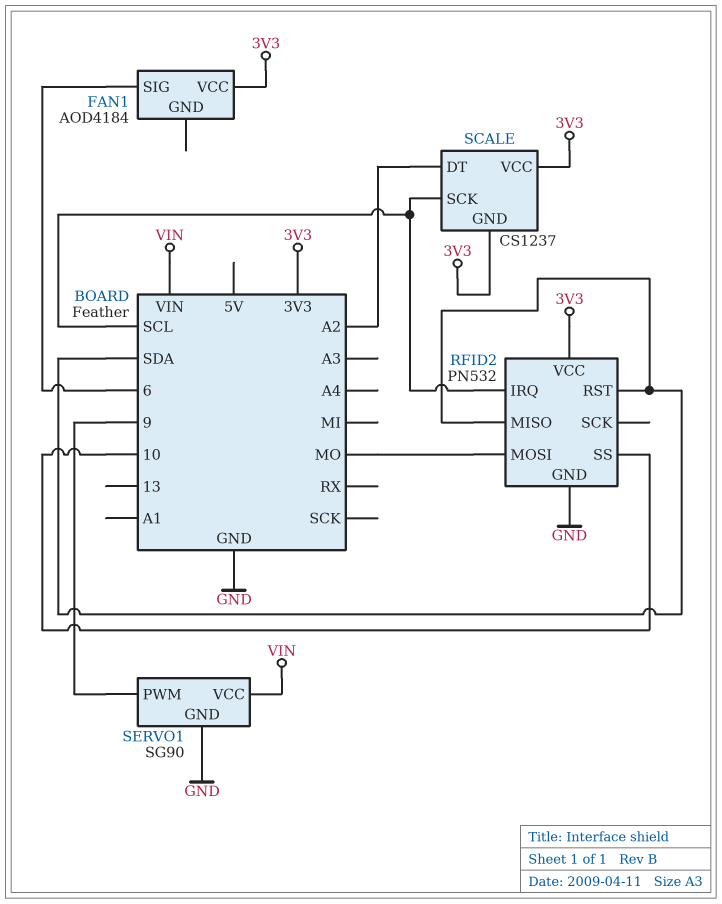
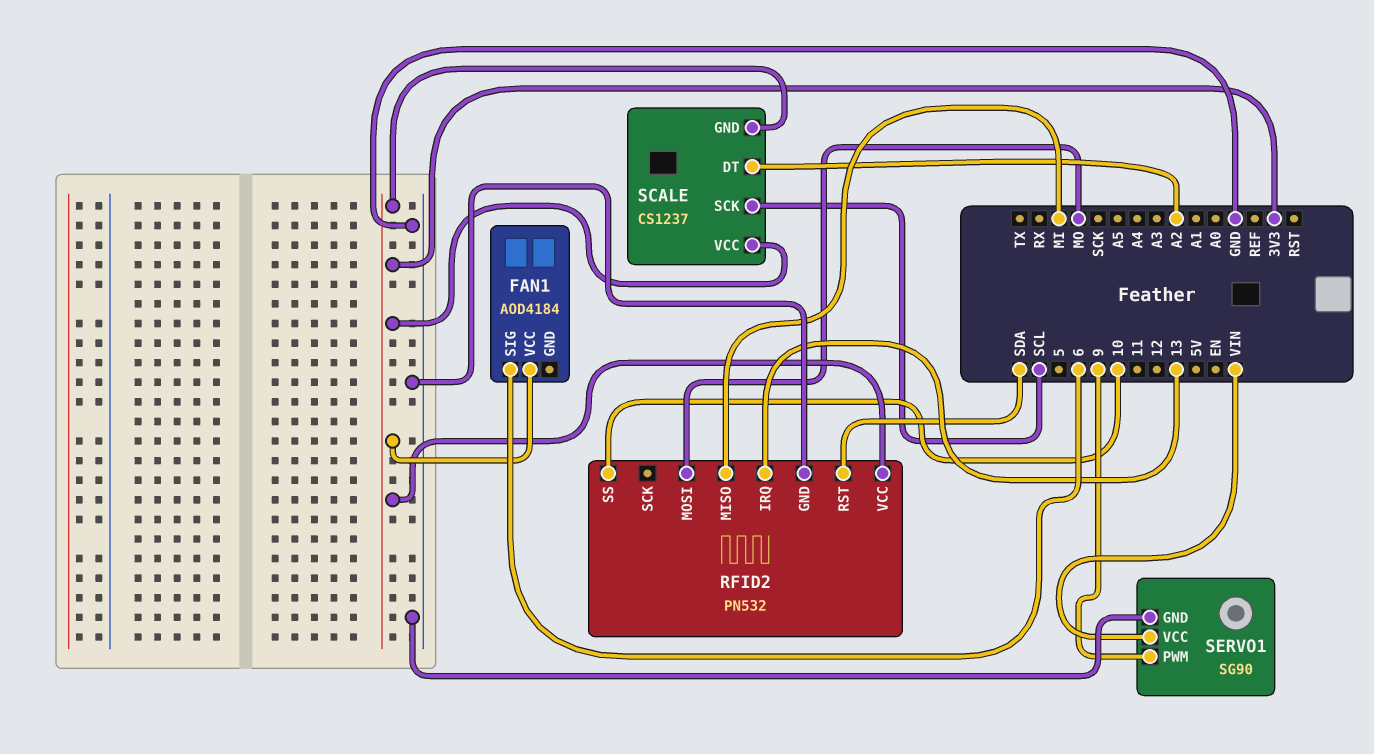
RFID2 pin IRQ: SCL -> 13
RFID2 pin MISO: SDA -> MI

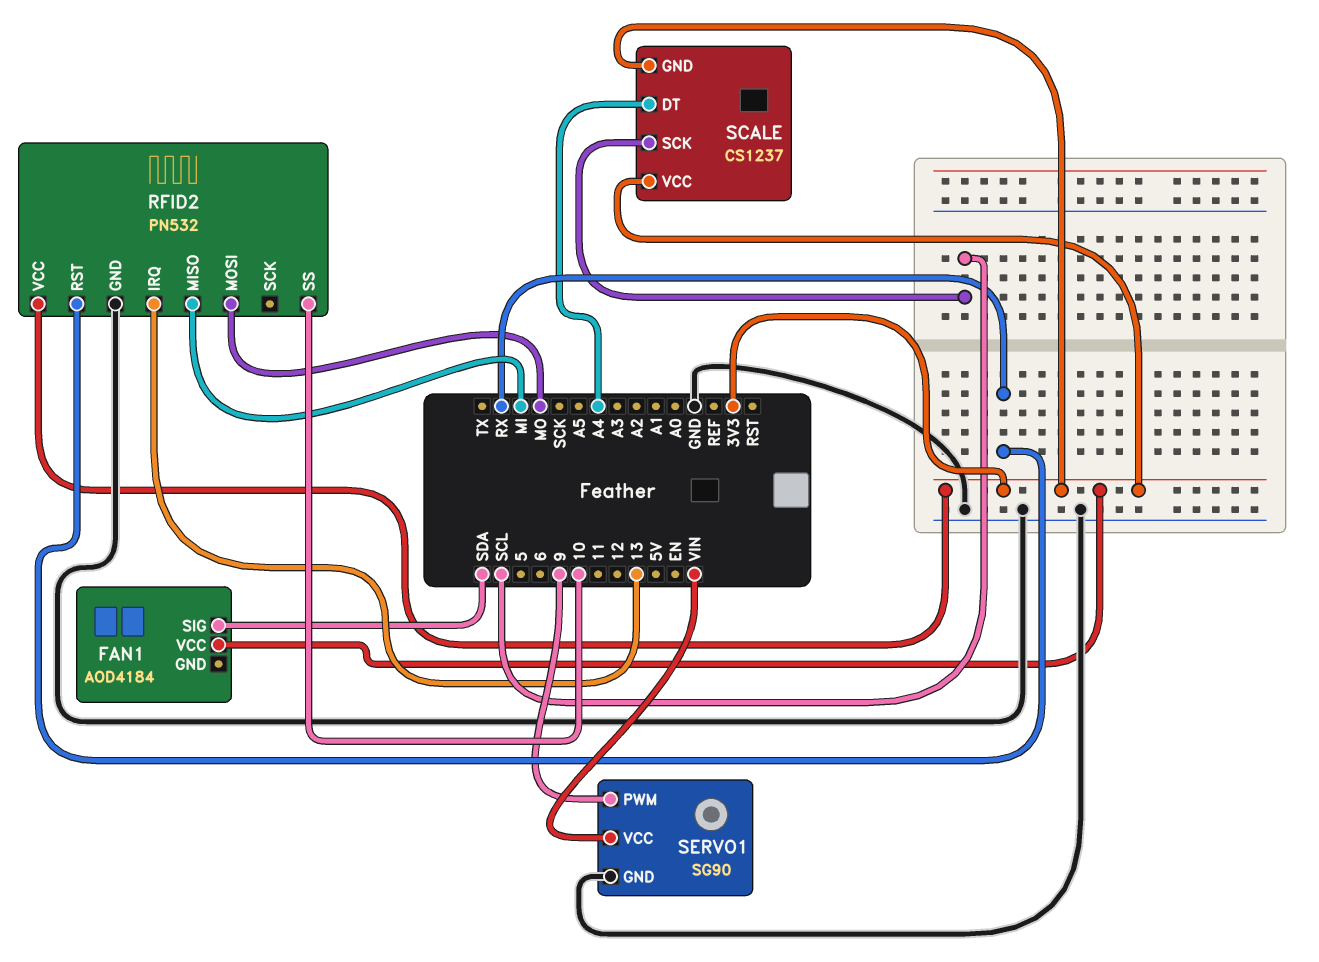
FAN1 pin SIG: 6 -> SDA
RFID2 pin RST: SDA -> RX
SCALE pin DT: A2 -> A4

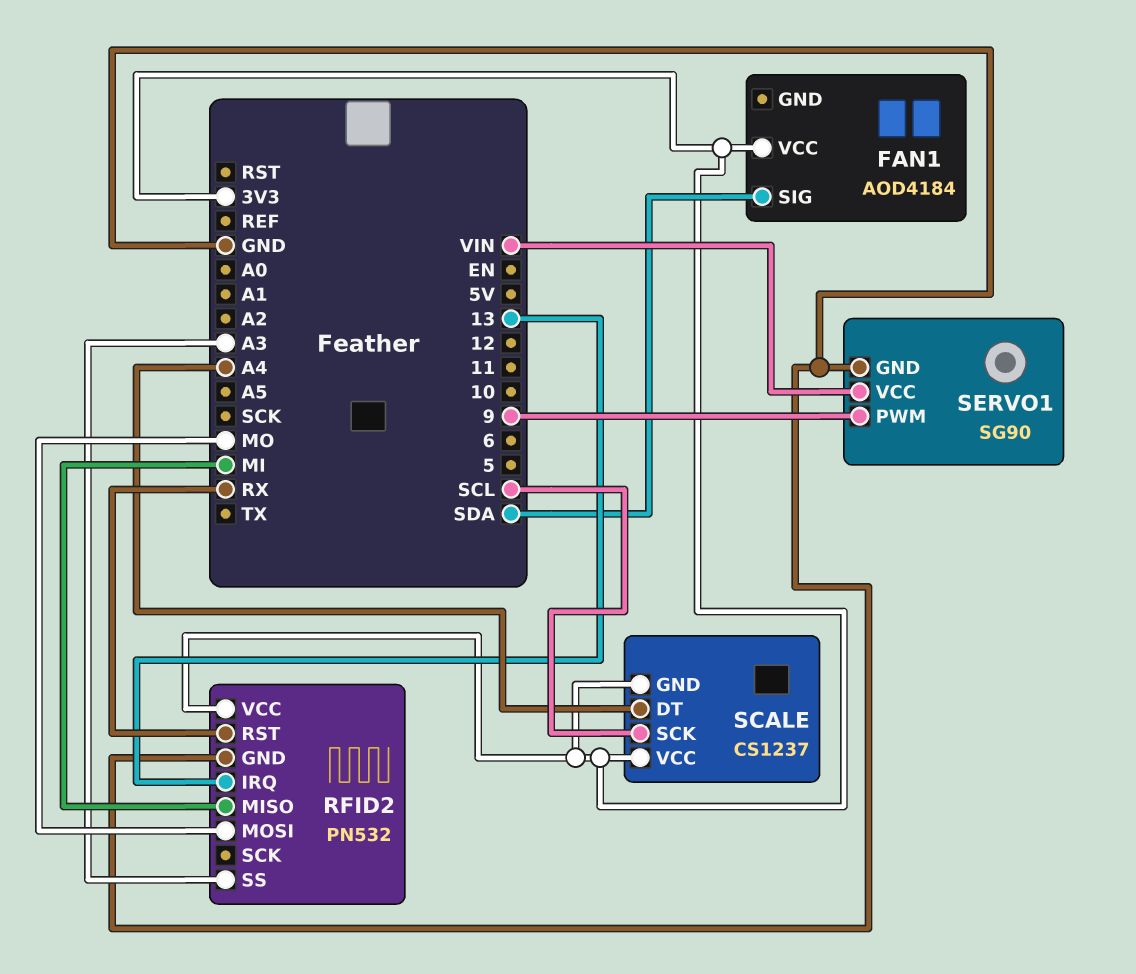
RFID2 pin SS: 10 -> A3

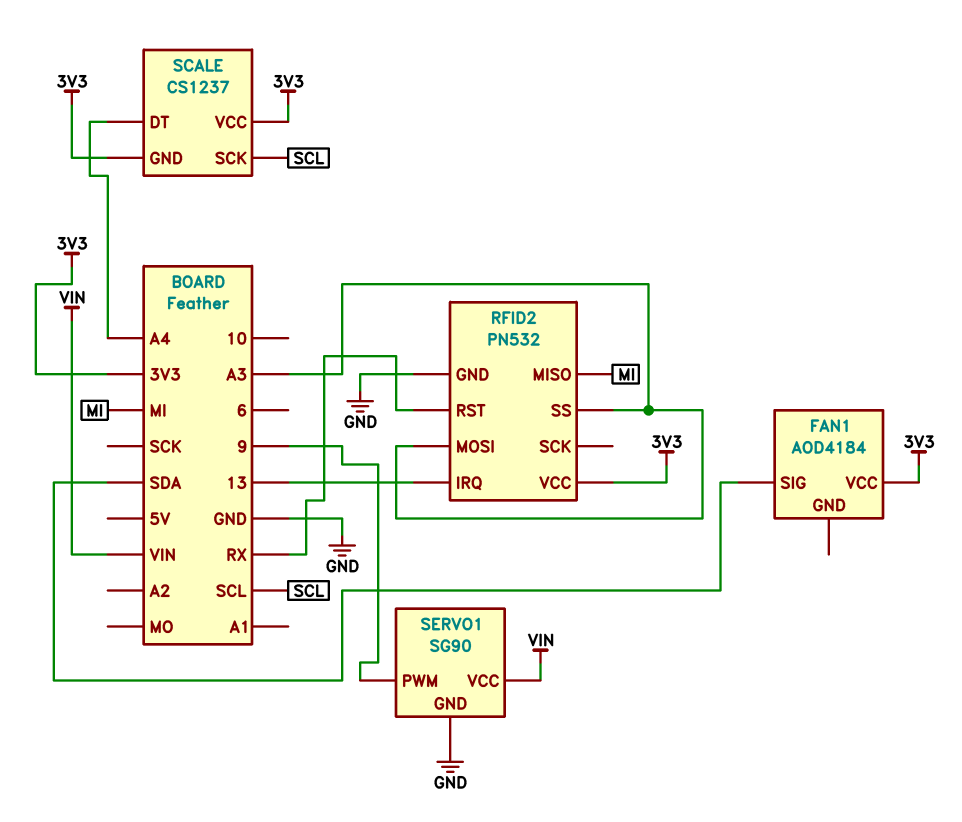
RFID2 pin MOSI: MO -> A3

